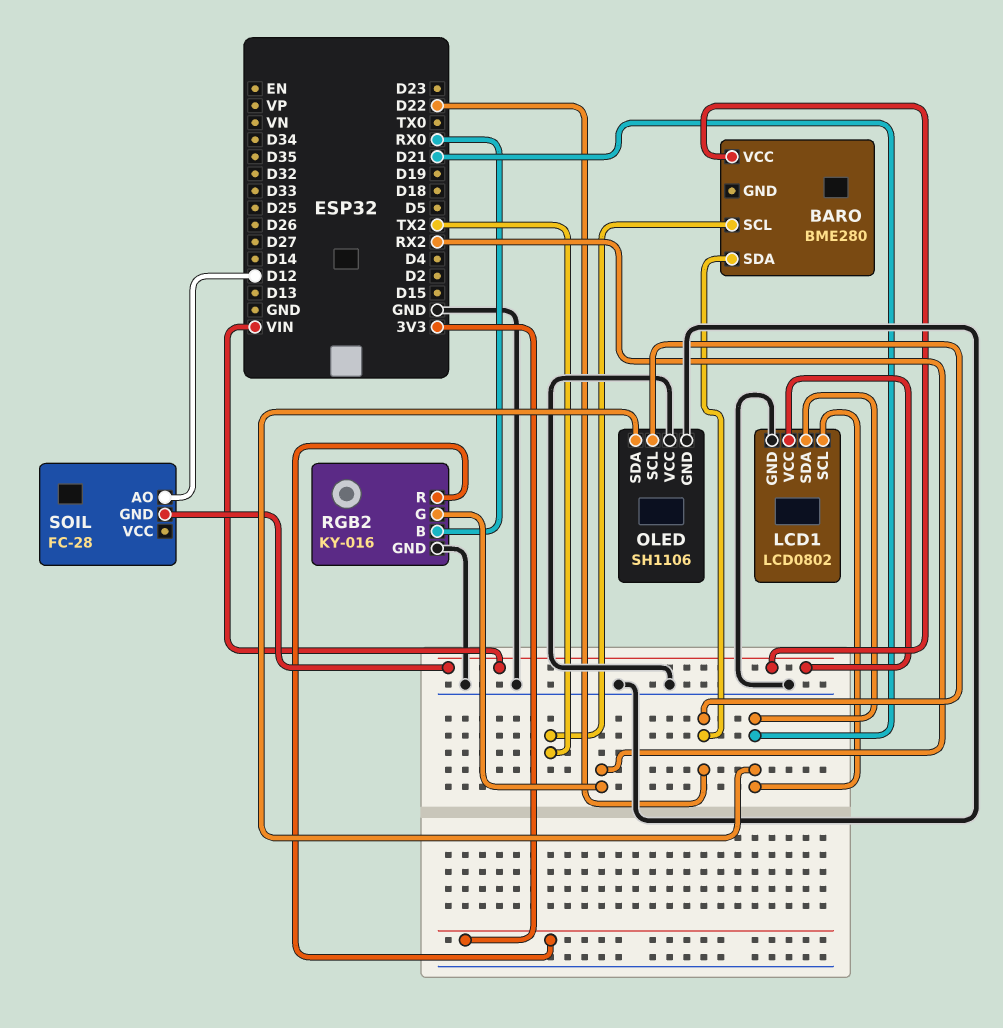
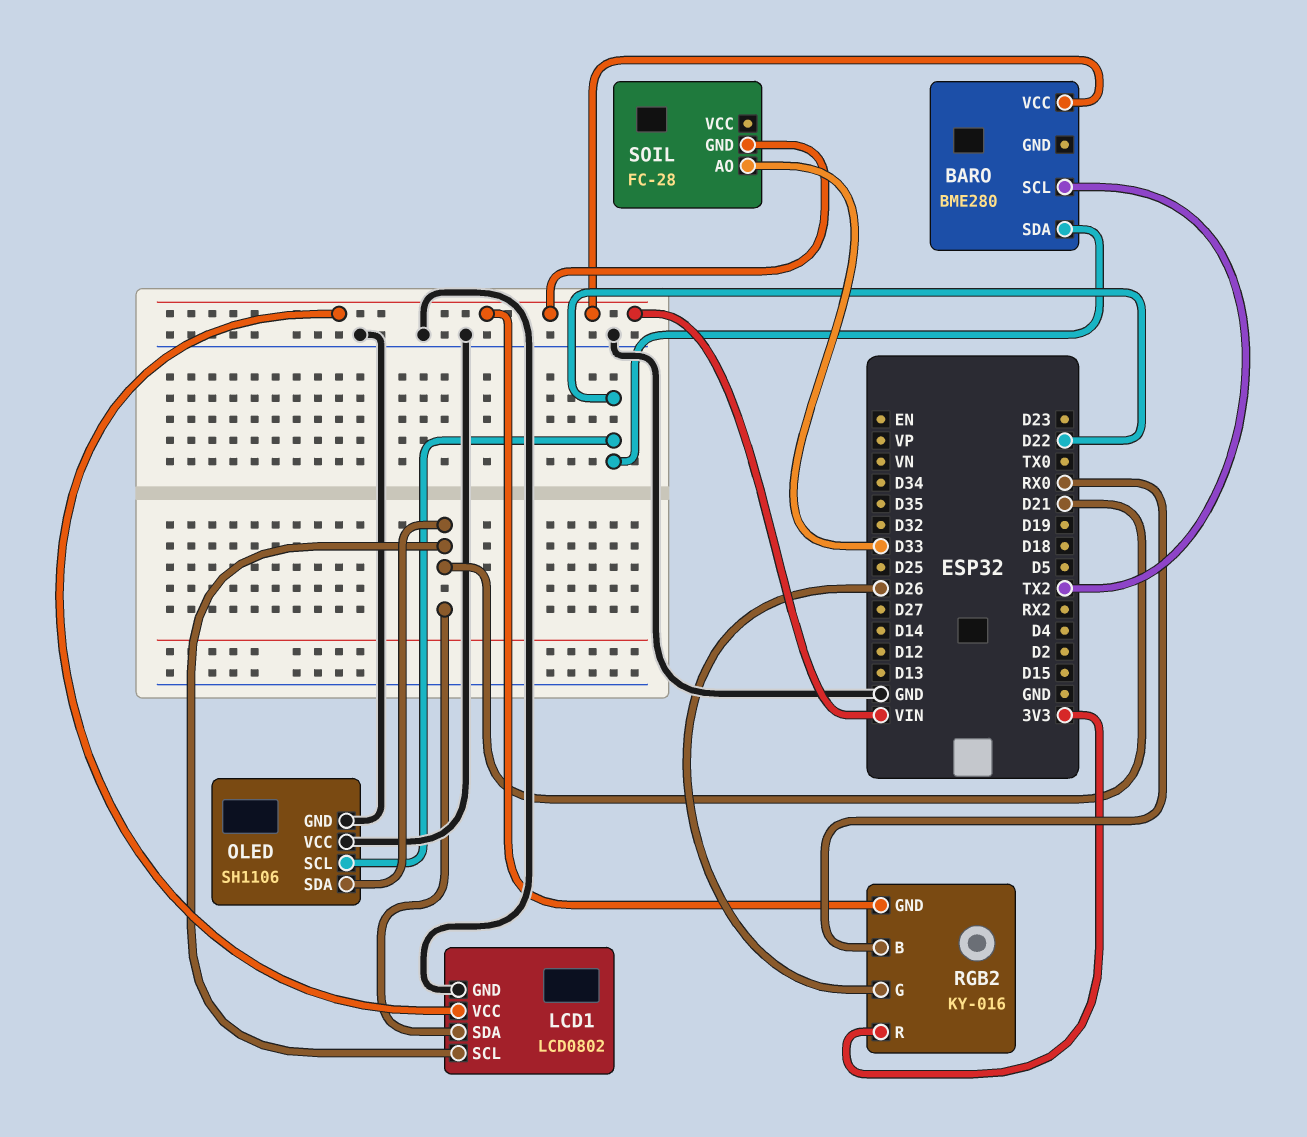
RGB2 pin G: RX2 -> D26
RGB2 pin GND: GND -> VIN
SOIL pin AO: D12 -> D33

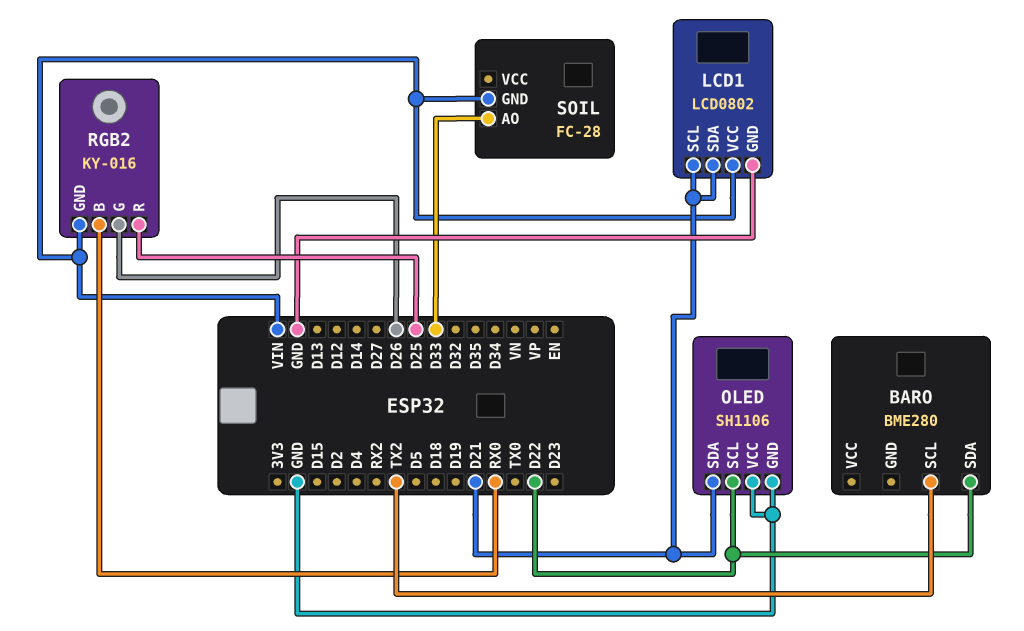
BARO pin VCC: VIN -> none
RGB2 pin R: 3V3 -> D25

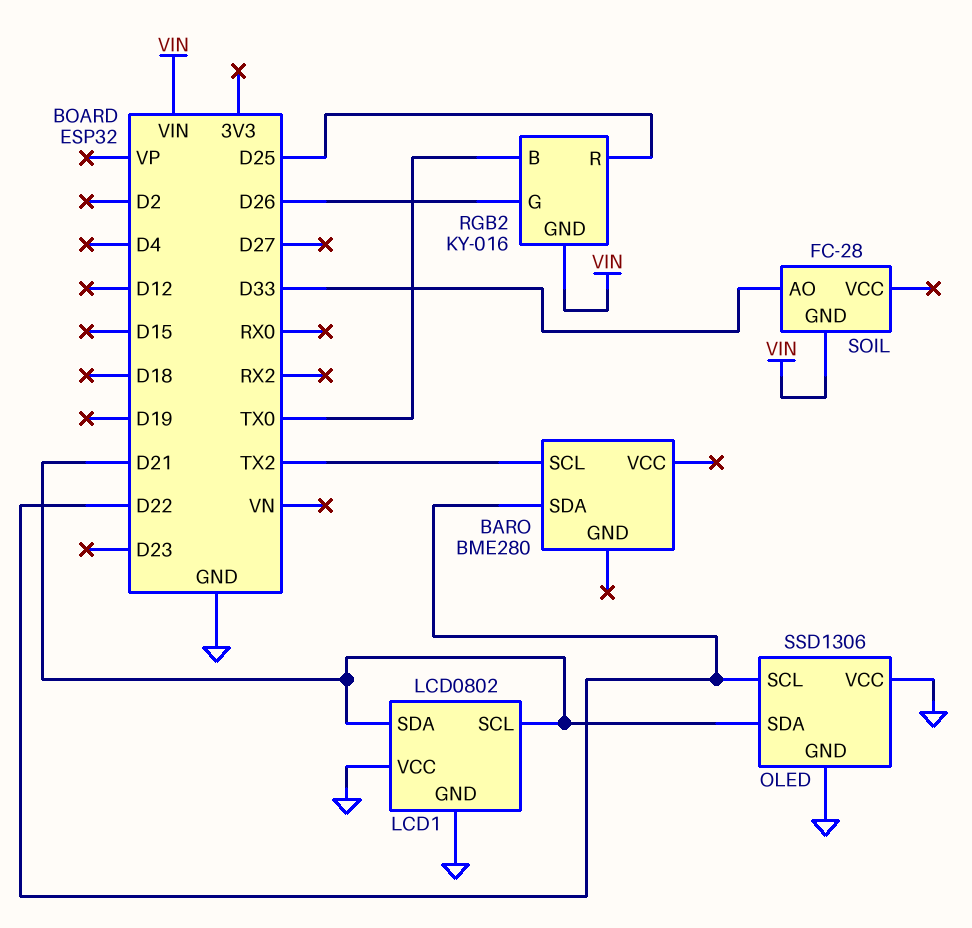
LCD1 pin VCC: VIN -> GND
OLED: SH1106 -> SSD1306
RGB2 pin B: RX0 -> TX0

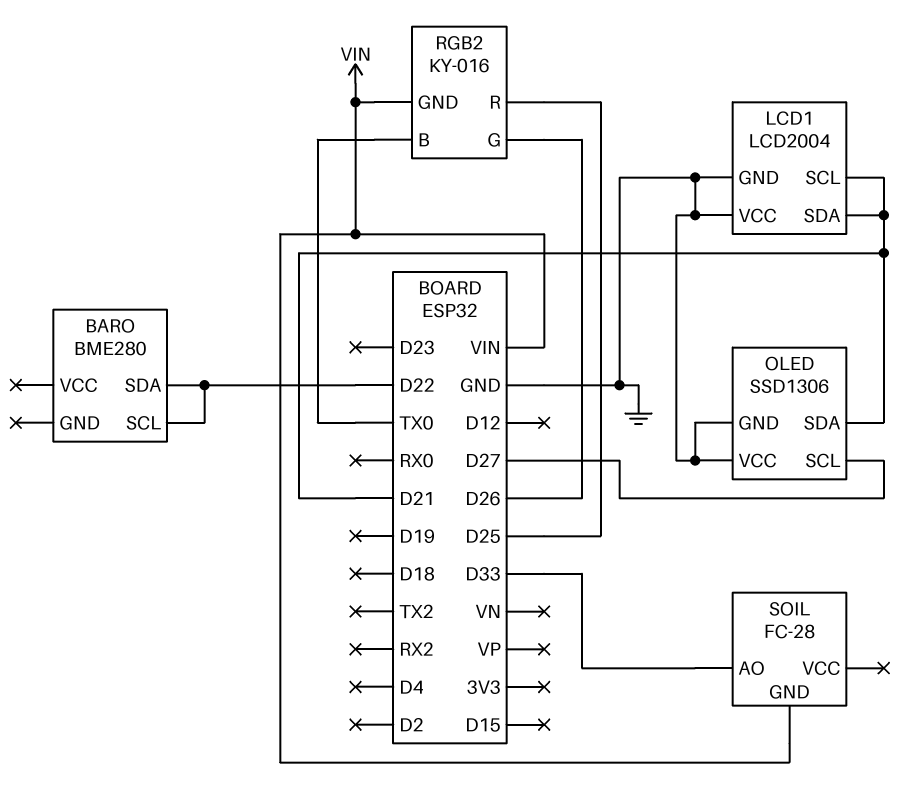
BARO pin SCL: TX2 -> D22
LCD1: LCD0802 -> LCD2004
OLED pin SCL: D22 -> D27

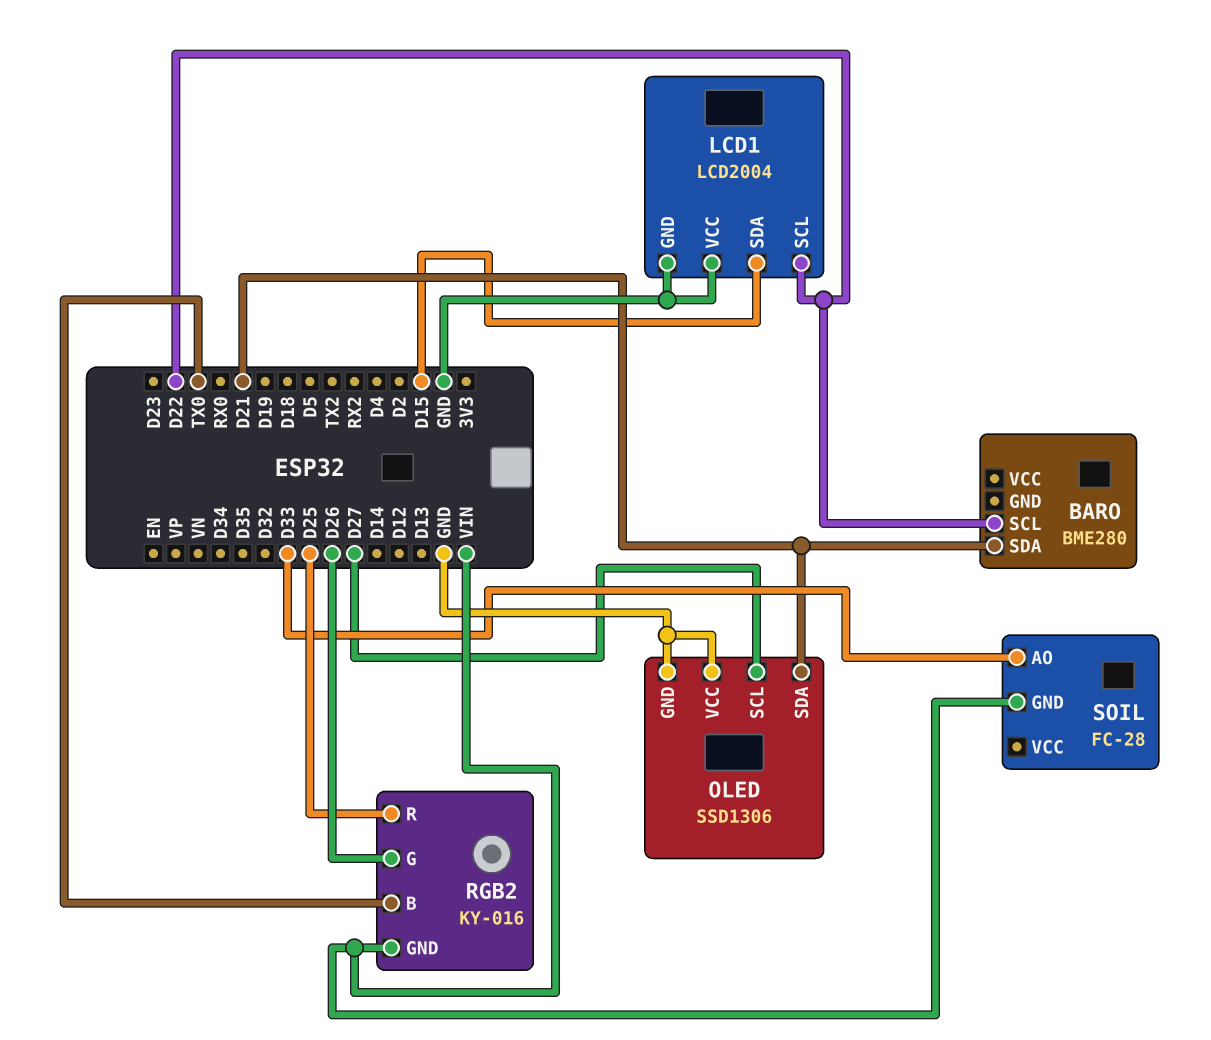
BARO pin SDA: D22 -> D21
LCD1 pin SCL: D21 -> D22
LCD1 pin SDA: D21 -> D15

